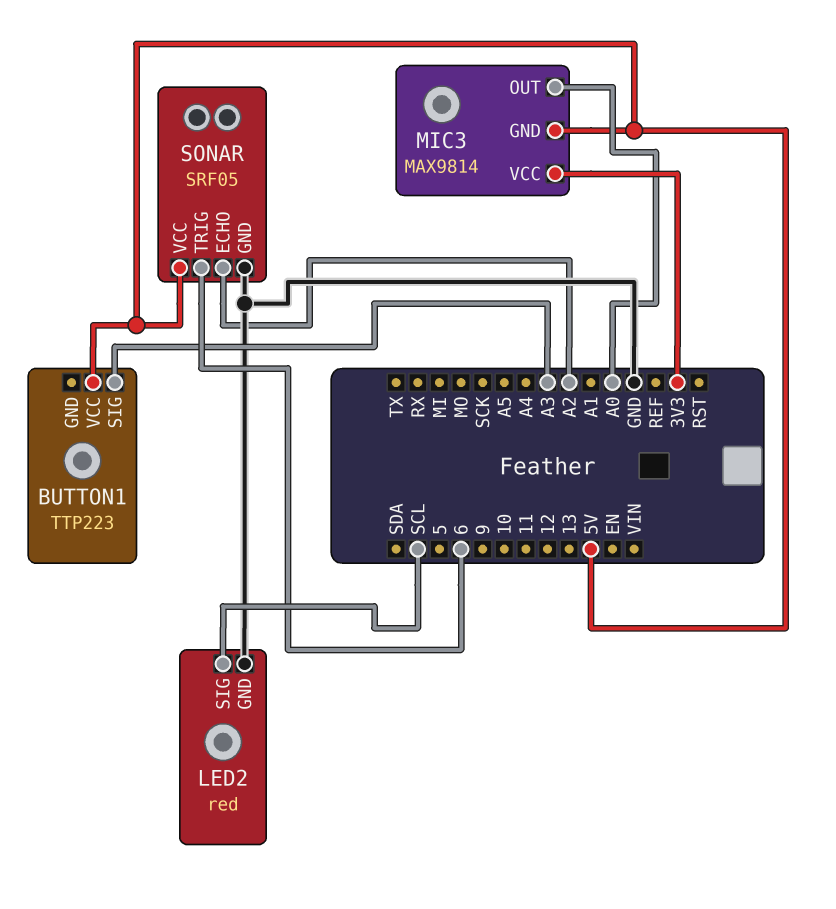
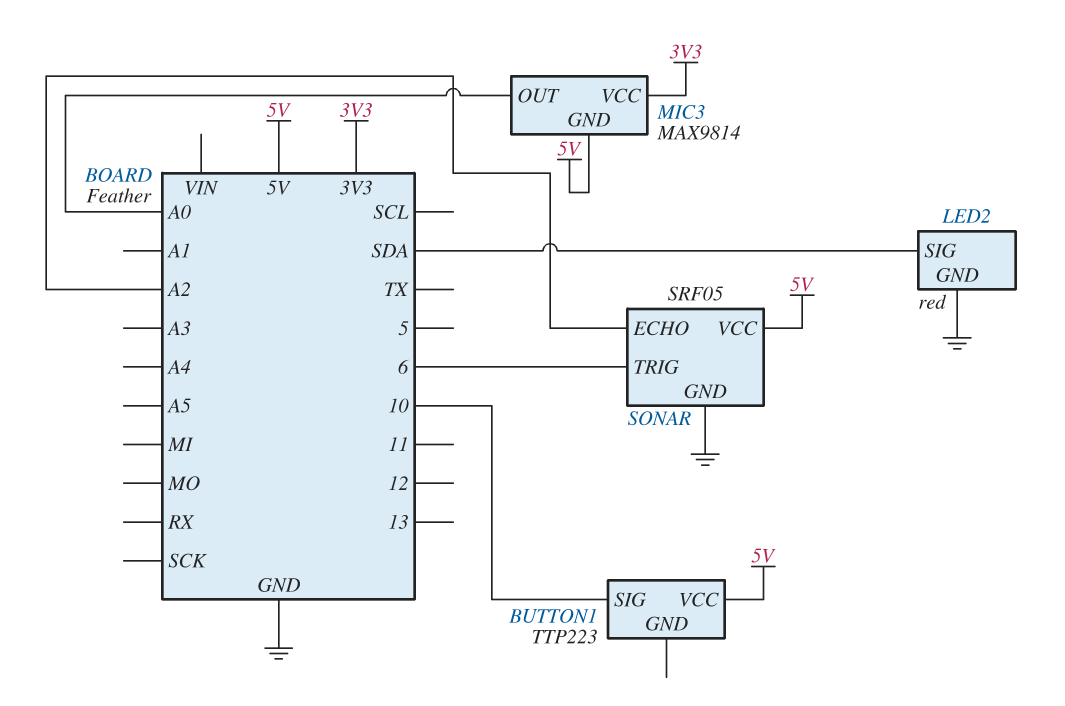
BUTTON1 pin SIG: A3 -> 10
LED2 pin SIG: SCL -> SDA

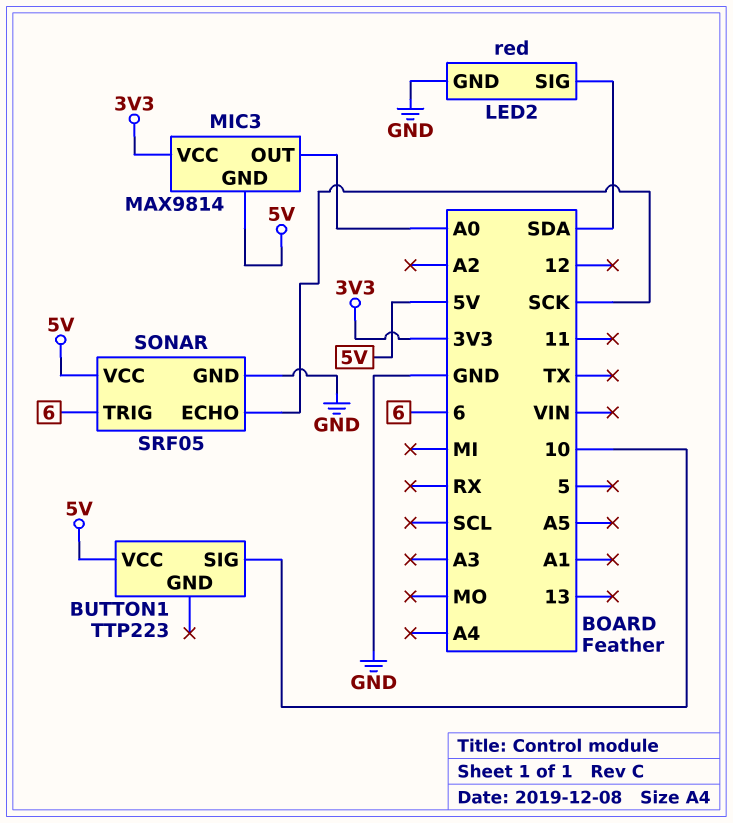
SONAR pin ECHO: A2 -> SCK

